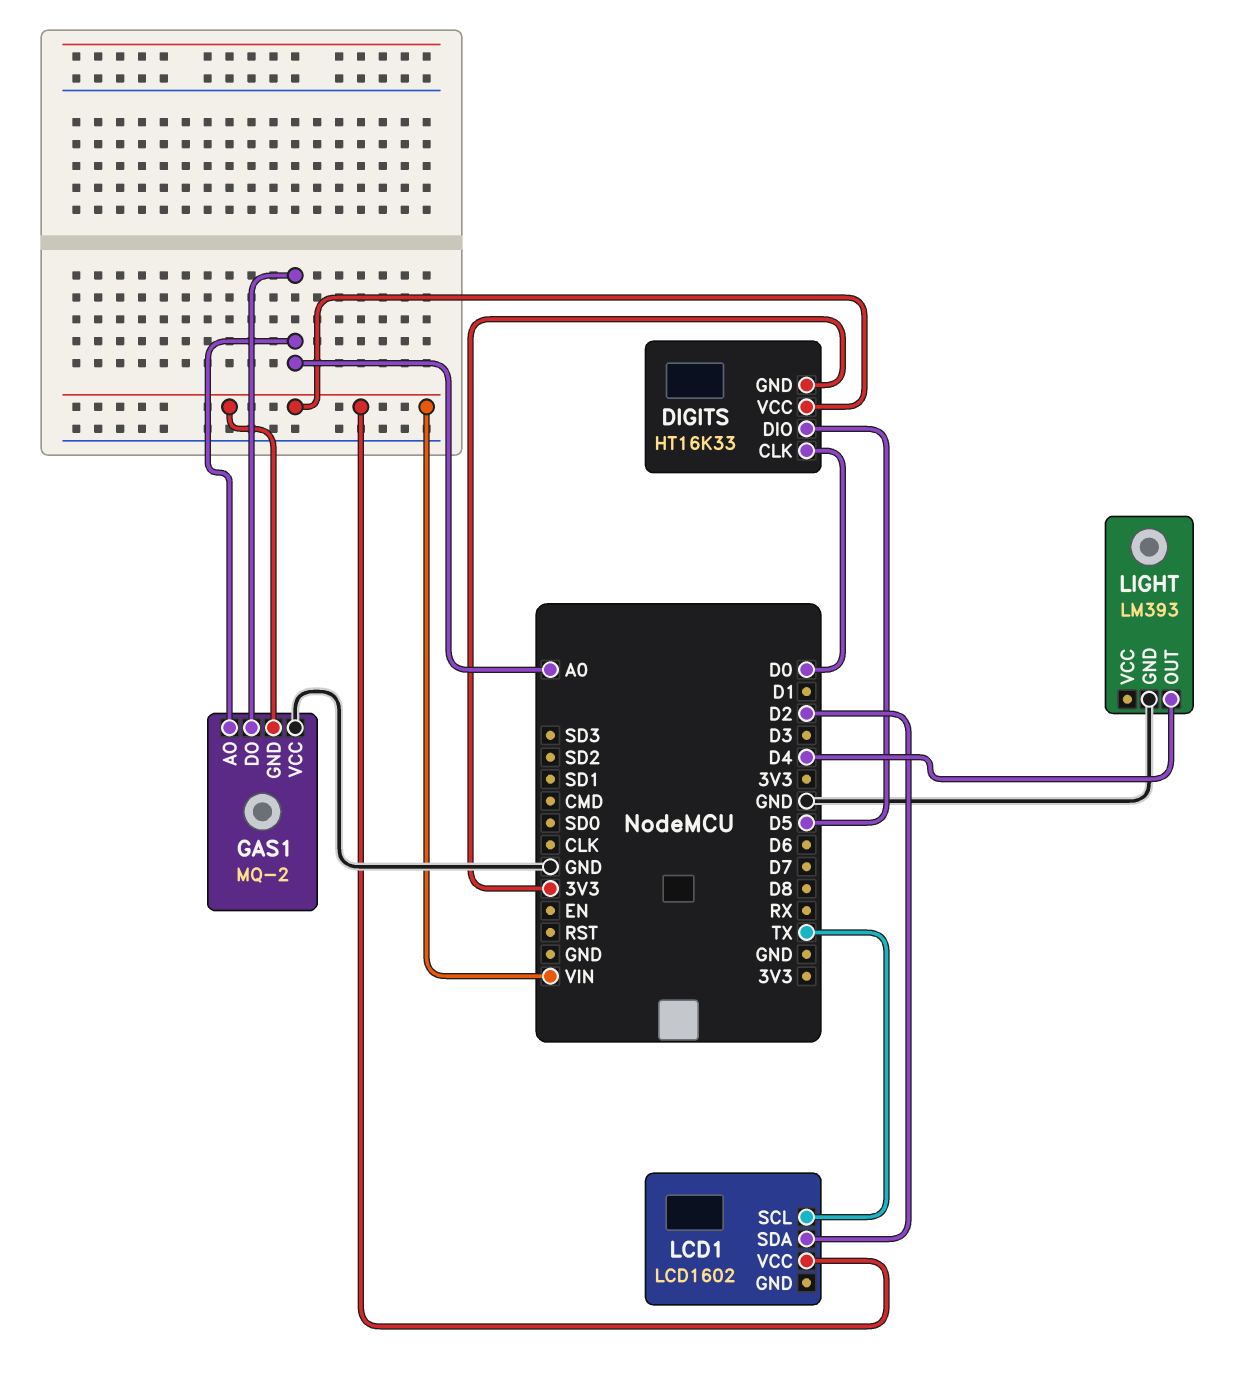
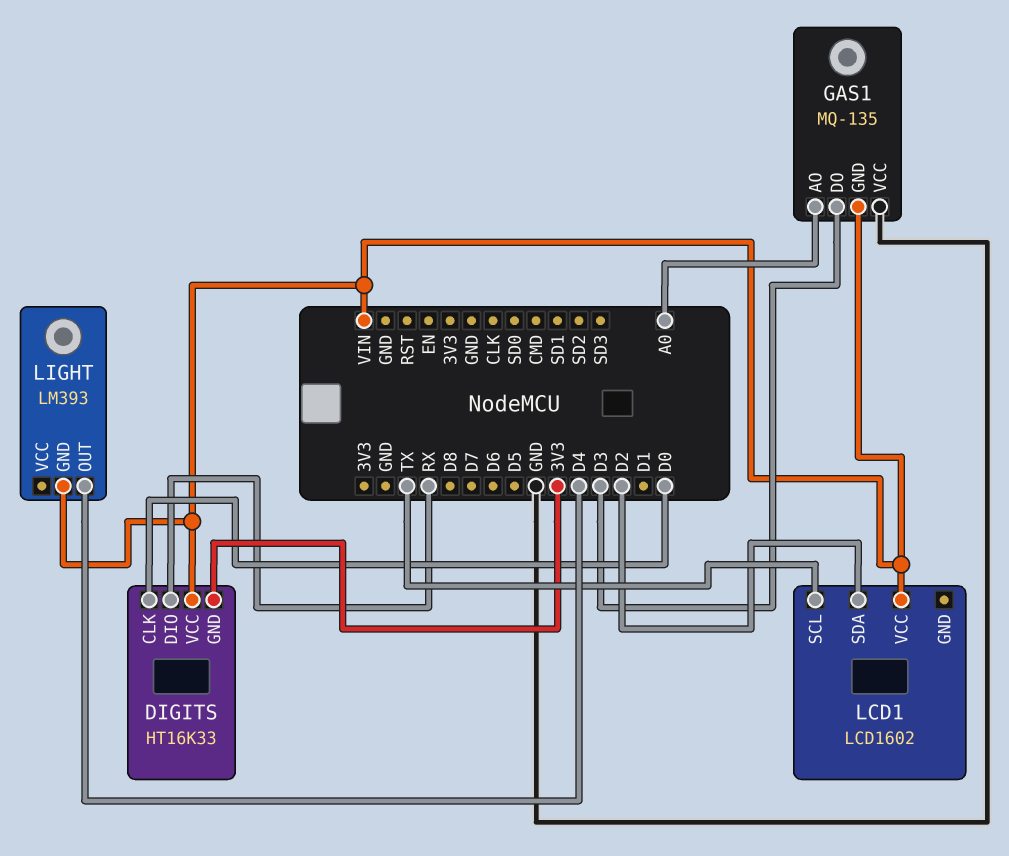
DIGITS pin DIO: D5 -> RX
GAS1: MQ-2 -> MQ-135
GAS1 pin DO: A0 -> D3
LIGHT pin GND: GND -> VIN

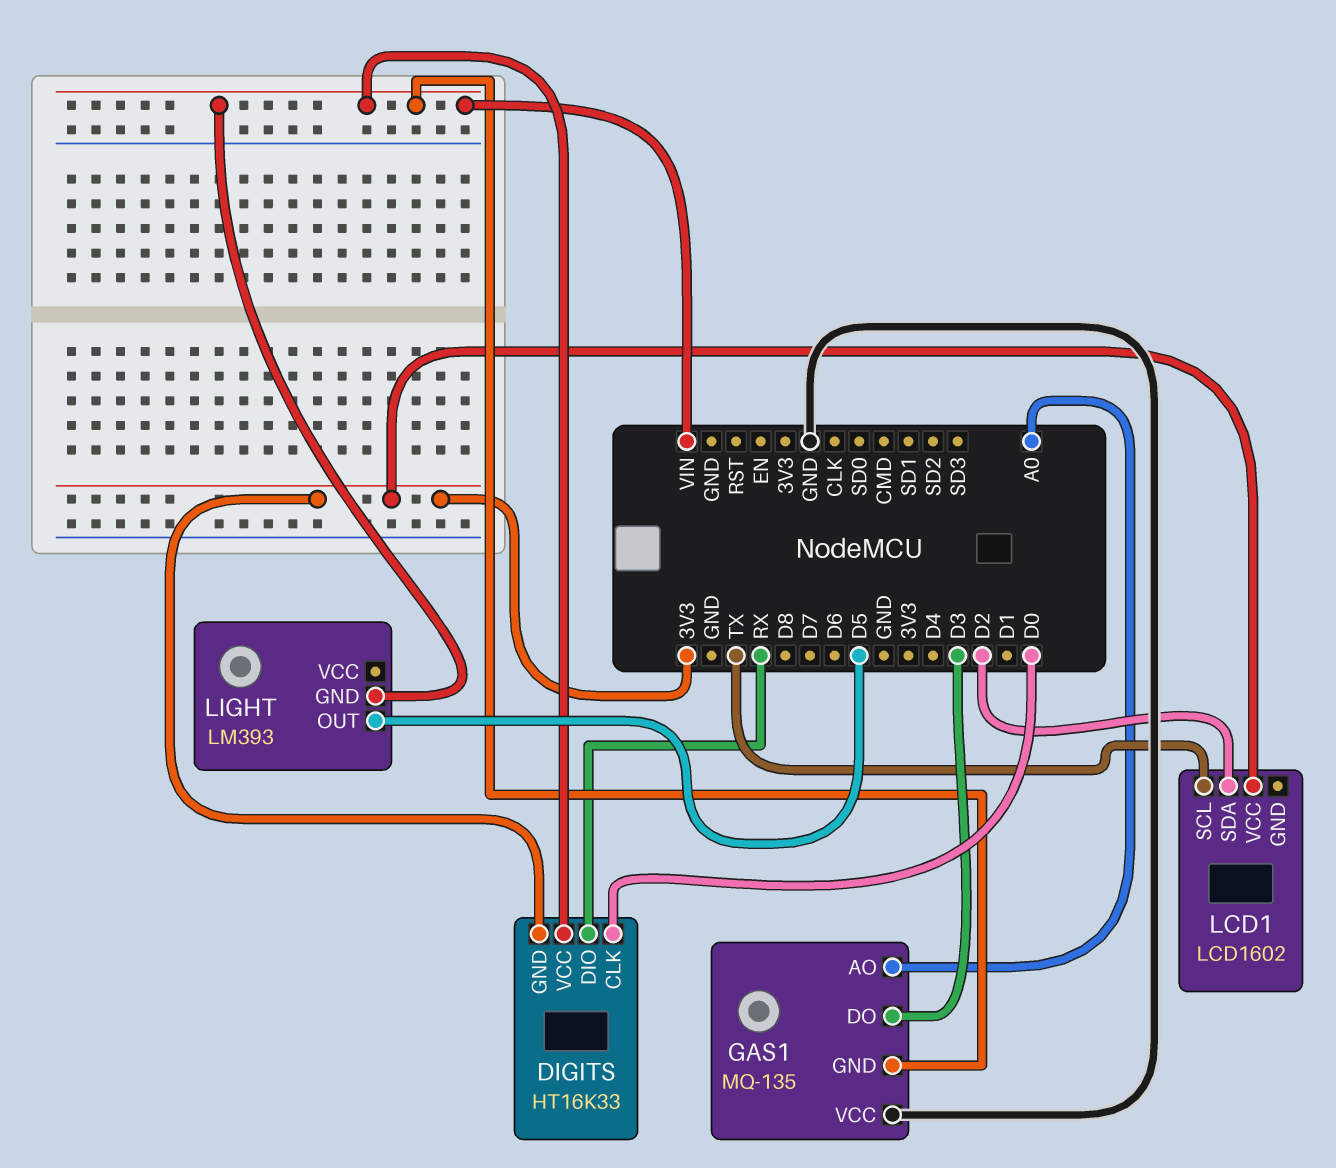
LCD1 pin VCC: VIN -> 3V3
LIGHT pin OUT: D4 -> D5

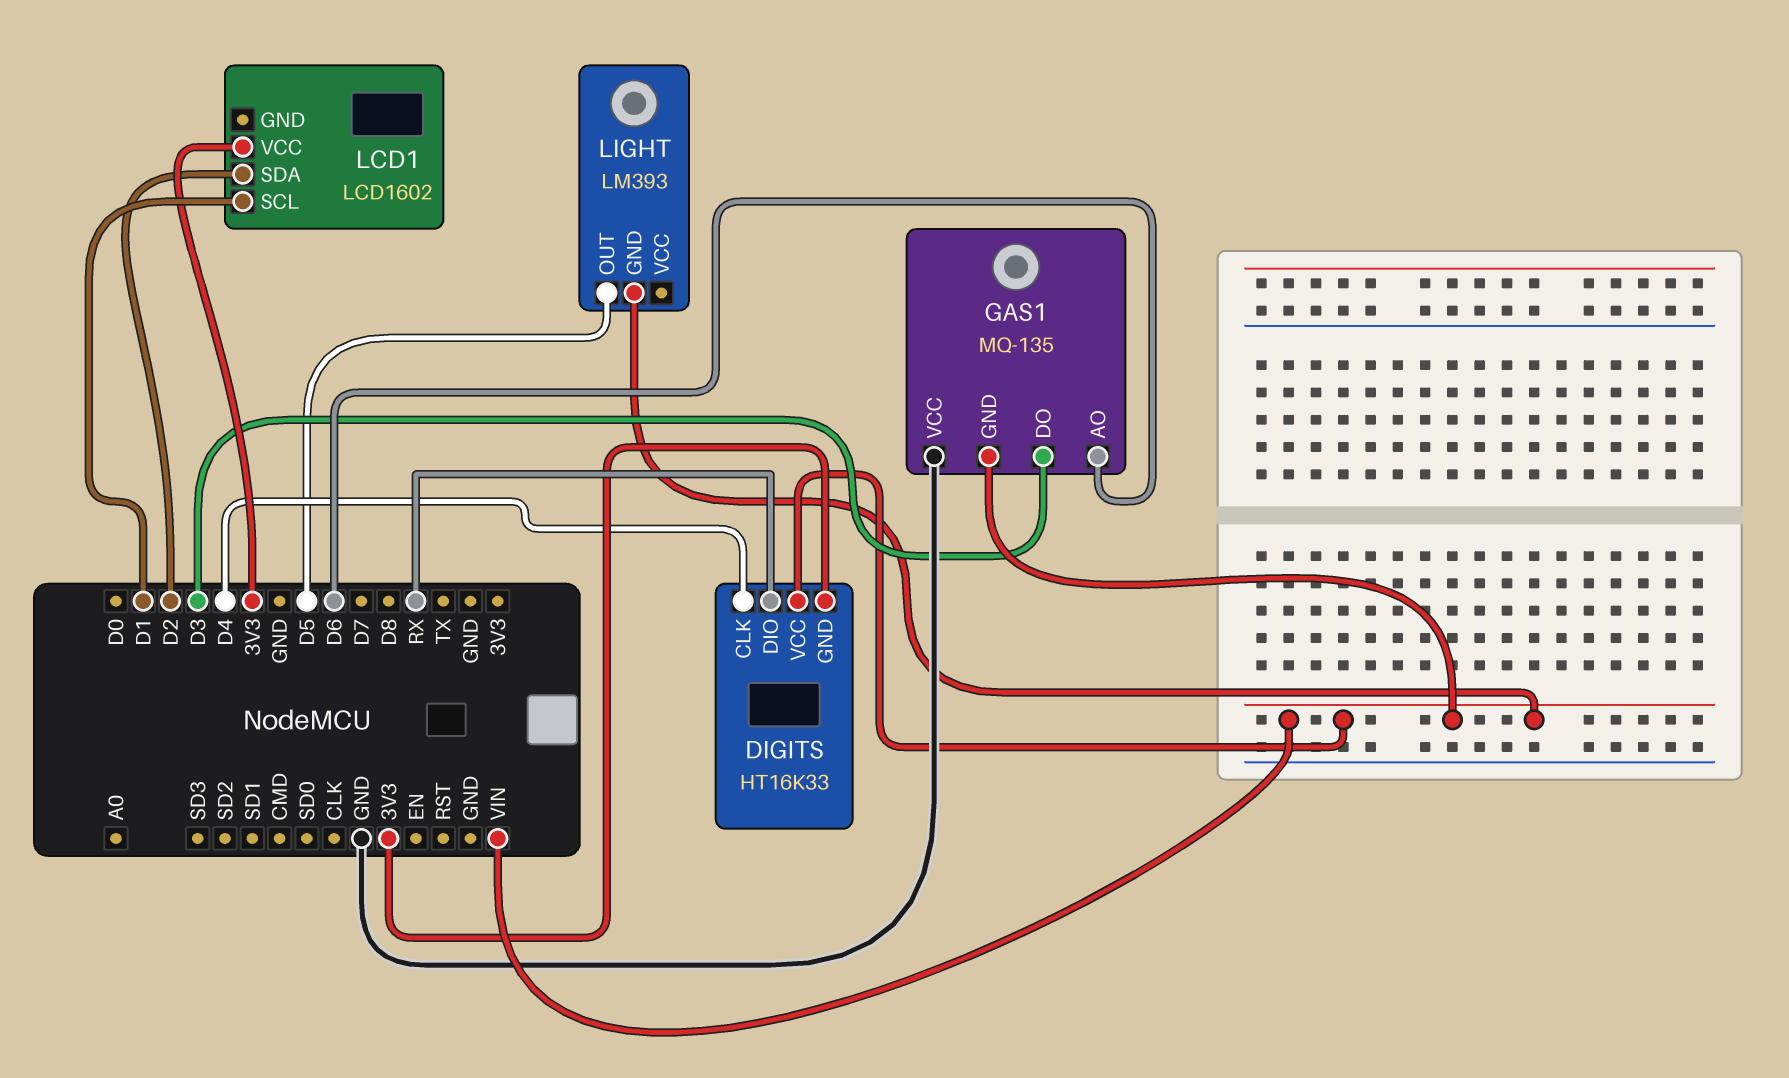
DIGITS pin CLK: D0 -> D4
GAS1 pin AO: A0 -> D6
LCD1 pin SCL: TX -> D1

